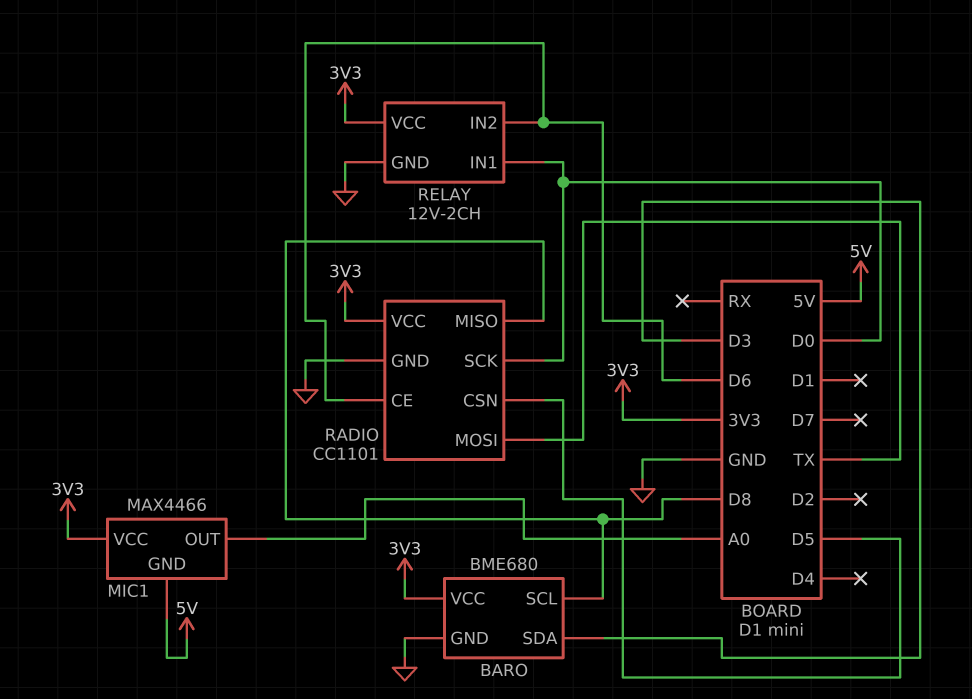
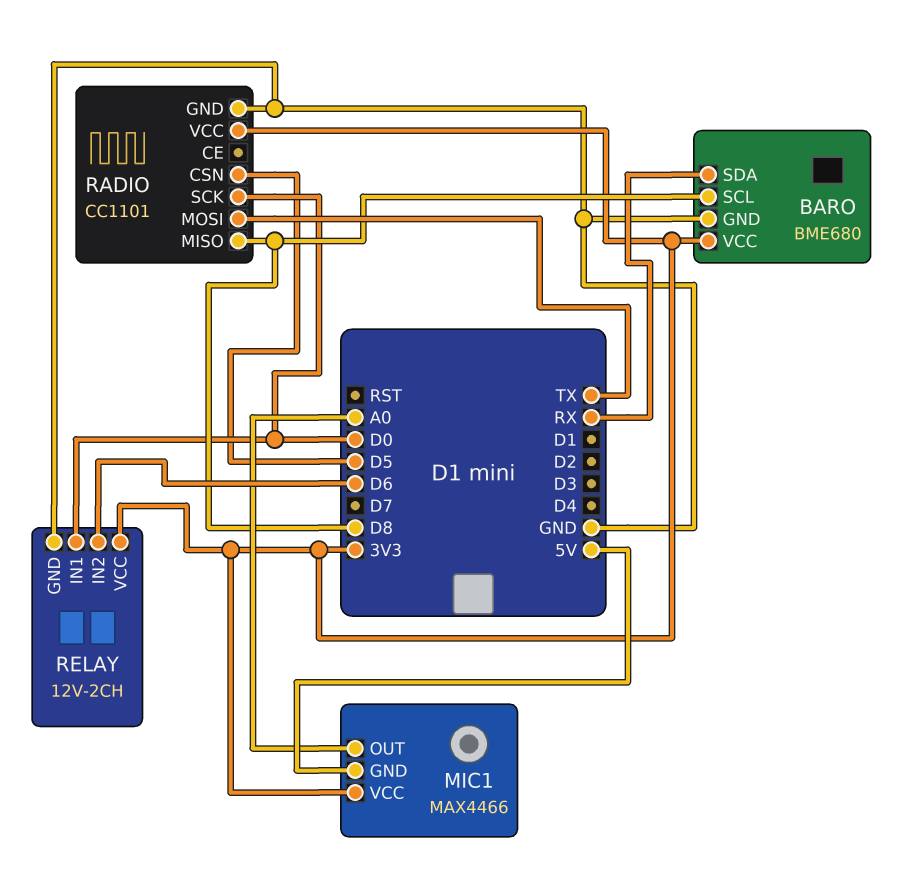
BARO pin SDA: D3 -> RX
RADIO pin CE: D6 -> none

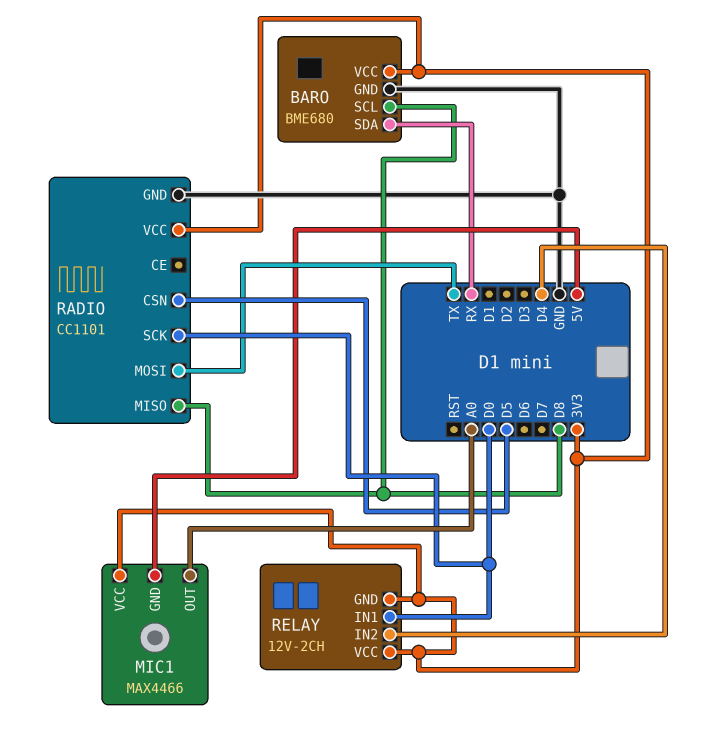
RELAY pin GND: GND -> 3V3
RELAY pin IN2: D6 -> D4

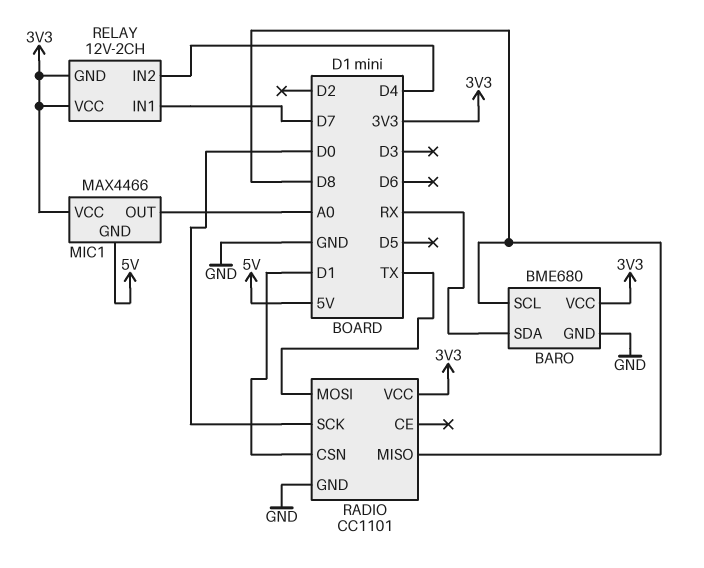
RADIO pin CSN: D5 -> D1
RELAY pin IN1: D0 -> D7

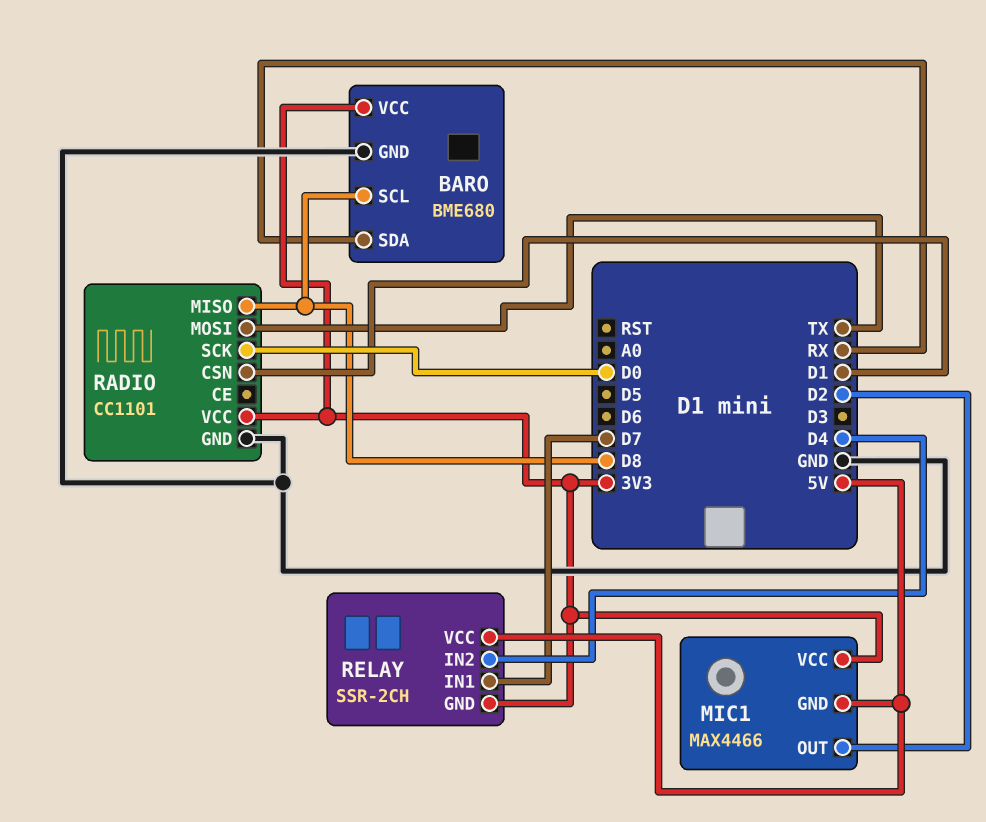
MIC1 pin OUT: A0 -> D2
RELAY: 12V-2CH -> SSR-2CH
RELAY pin VCC: 3V3 -> 5V

